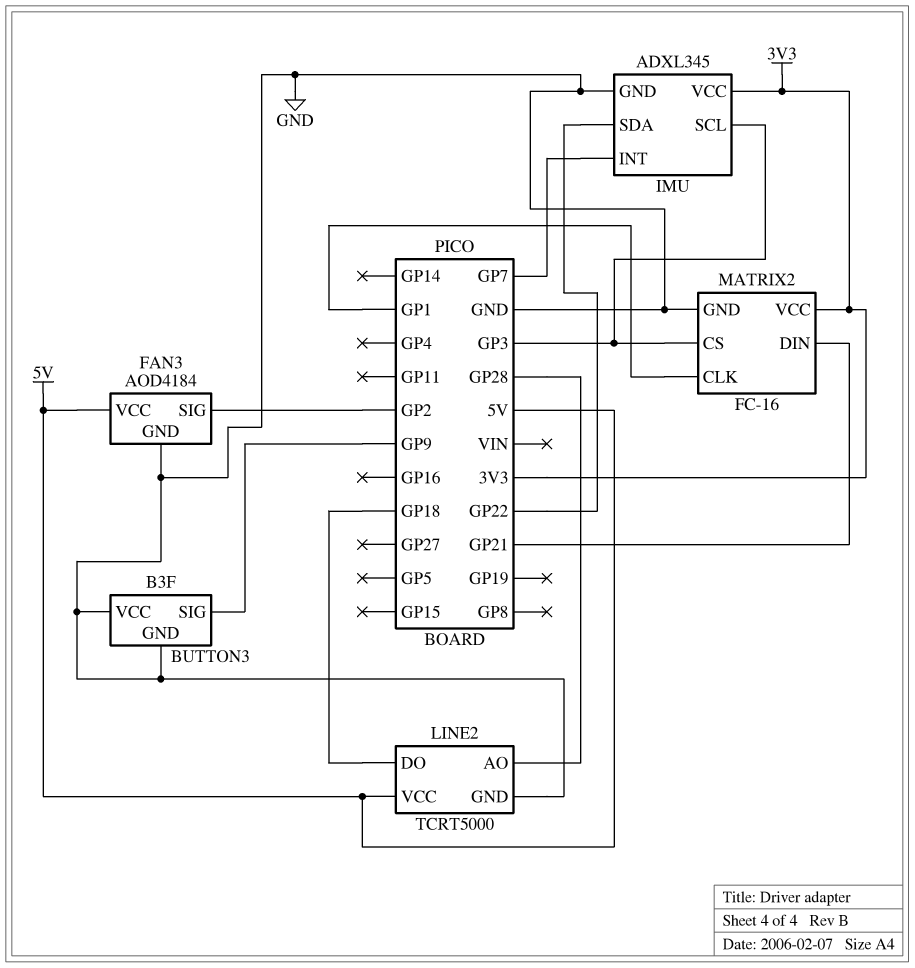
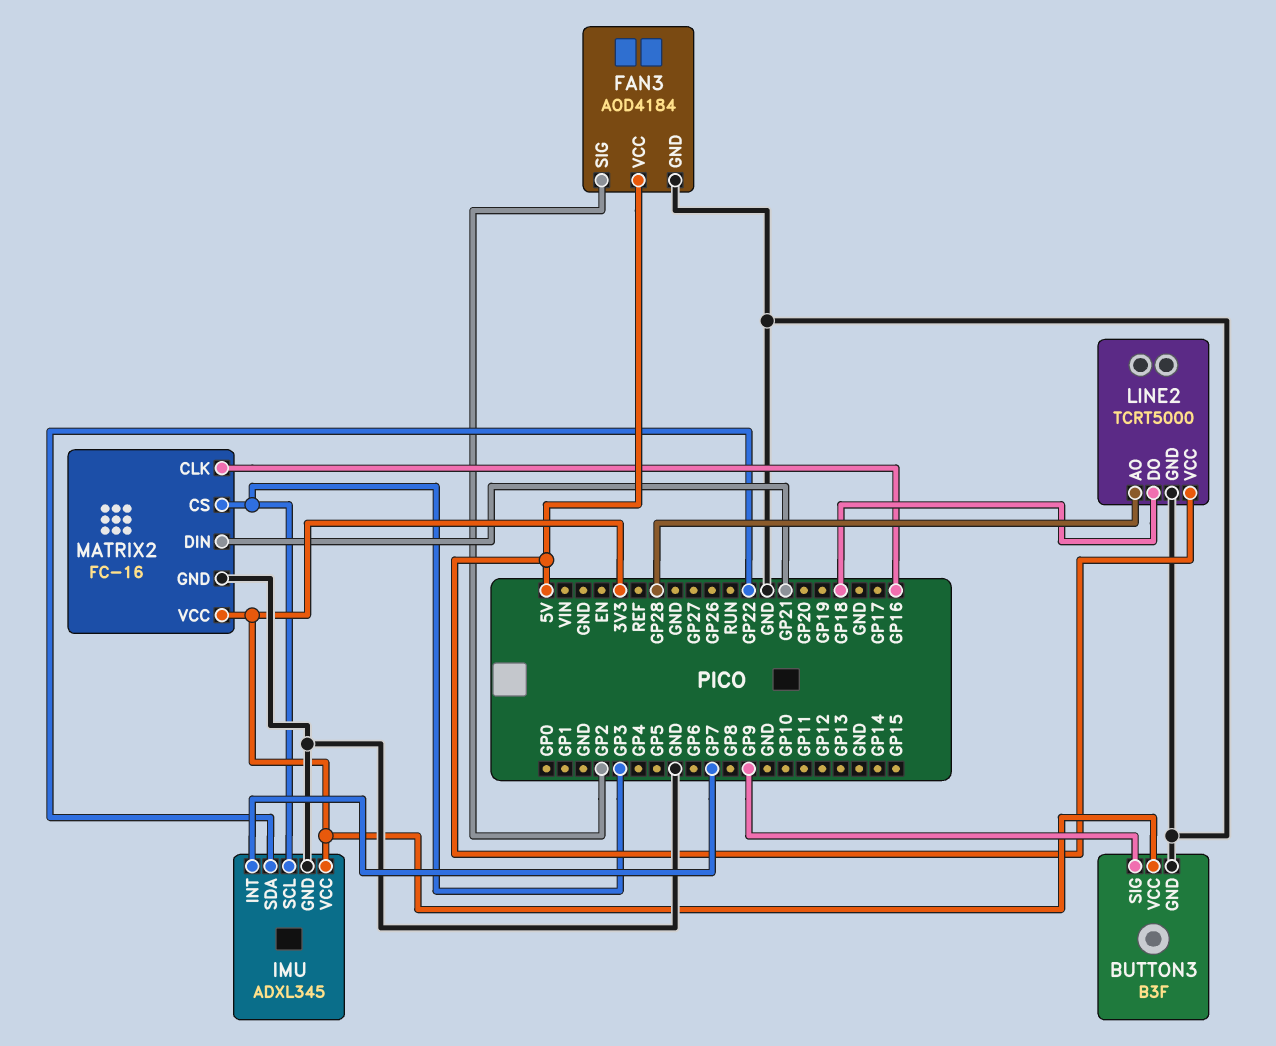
BUTTON3 pin VCC: GND -> 3V3
MATRIX2 pin CLK: GP1 -> GP16

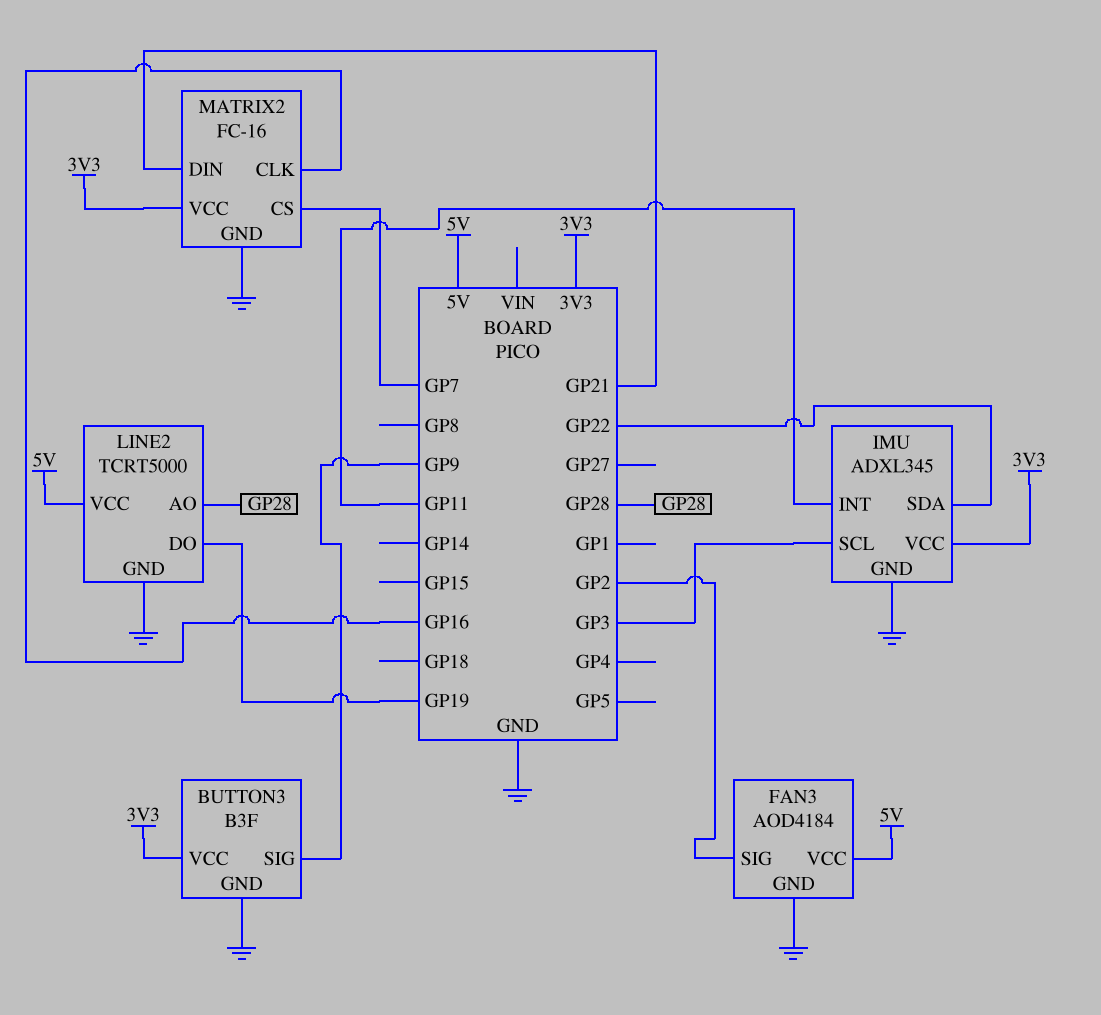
IMU pin INT: GP7 -> GP11
LINE2 pin DO: GP18 -> GP19
MATRIX2 pin CS: GP3 -> GP7

